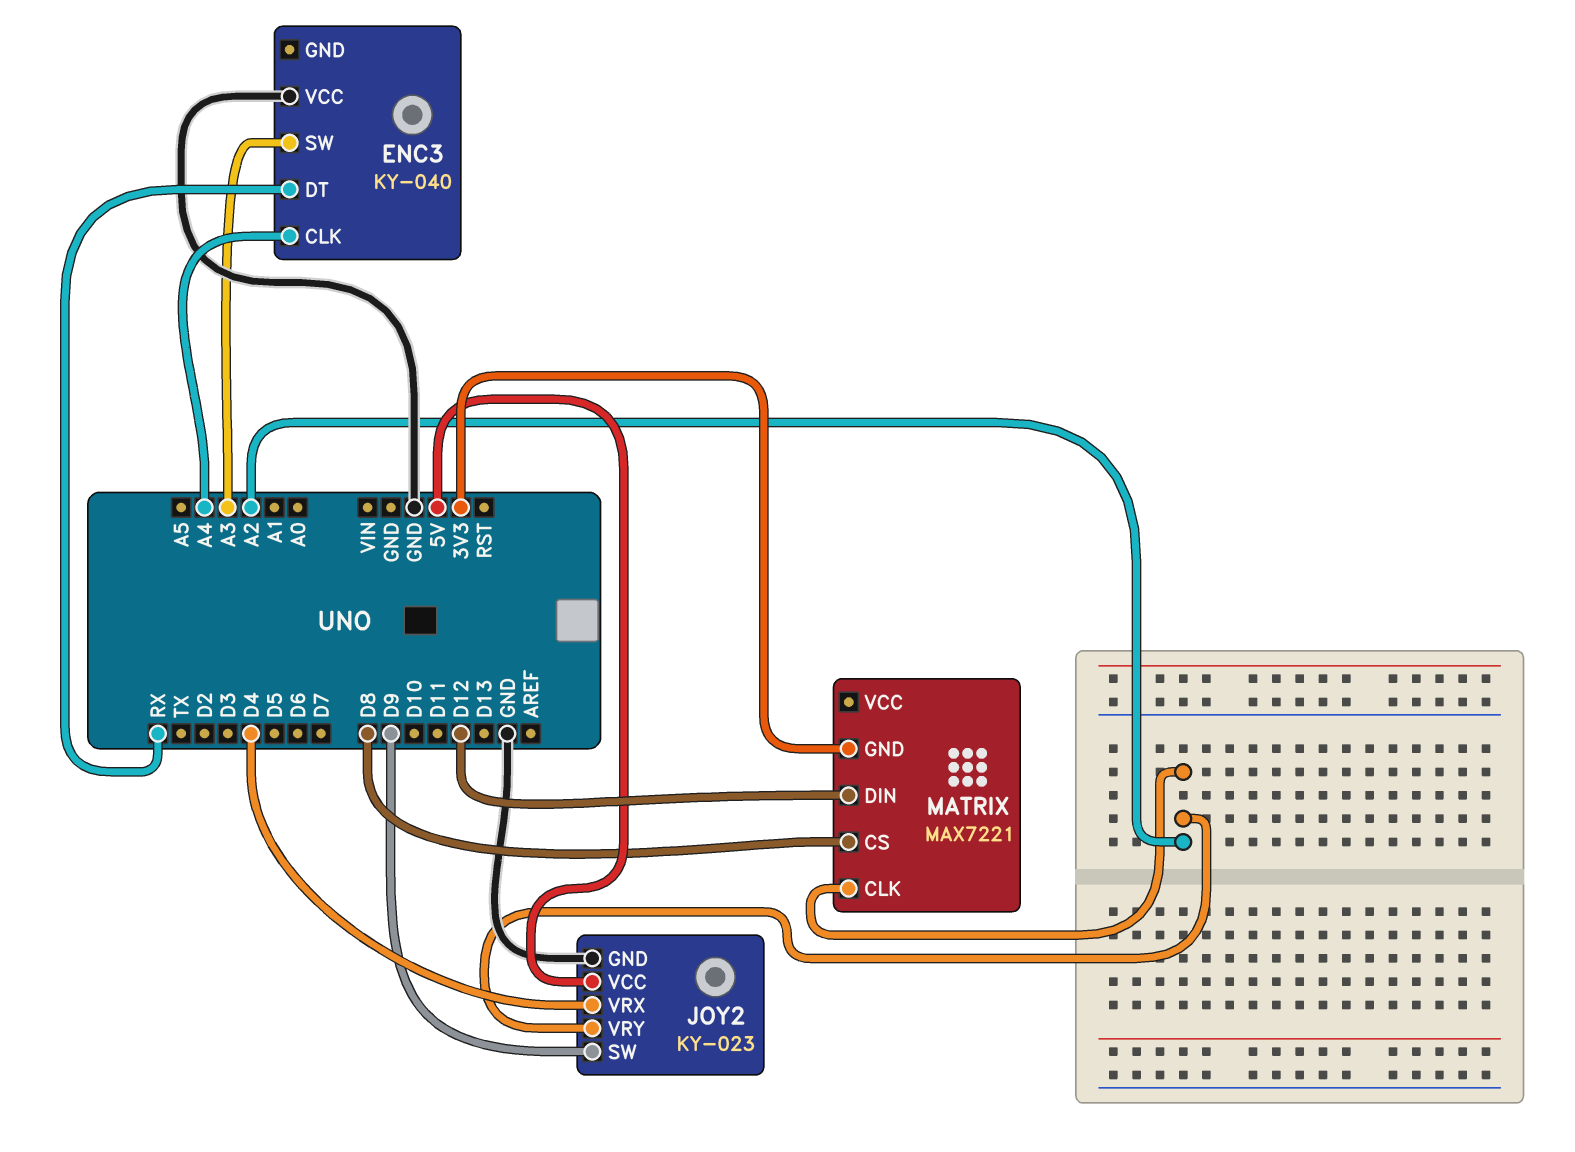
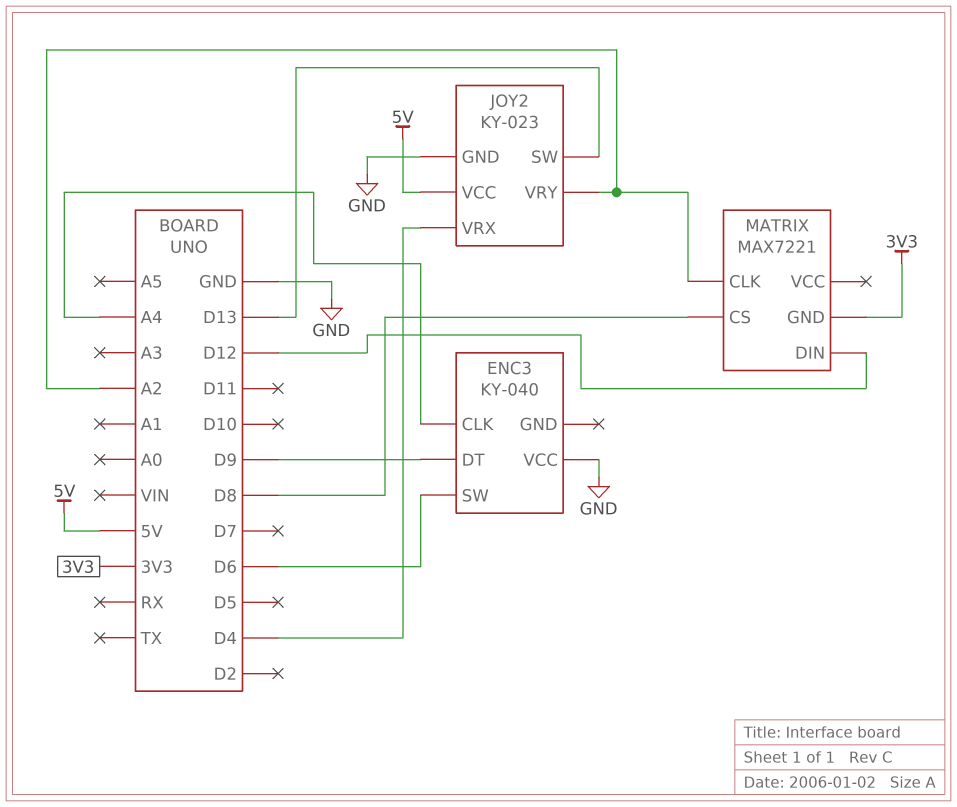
ENC3 pin DT: RX -> D9
ENC3 pin SW: A3 -> D6
JOY2 pin SW: D9 -> D13

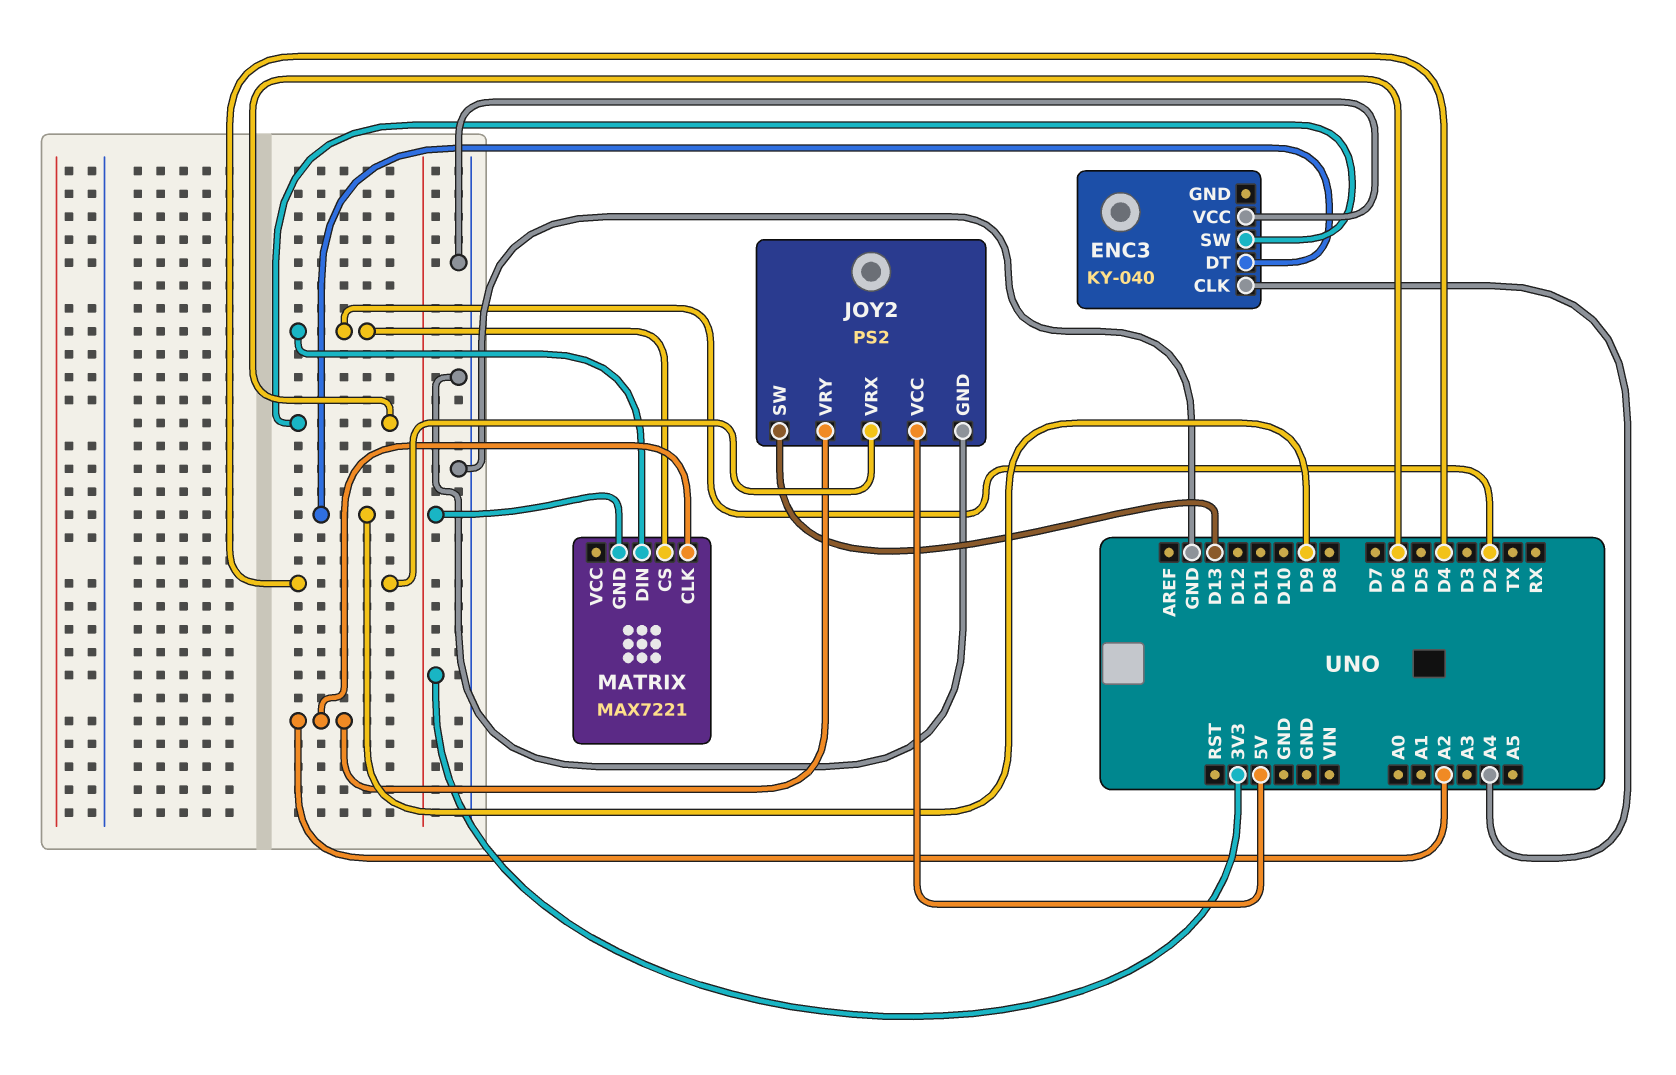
JOY2: KY-023 -> PS2
MATRIX pin CS: D8 -> D2
MATRIX pin DIN: D12 -> D2

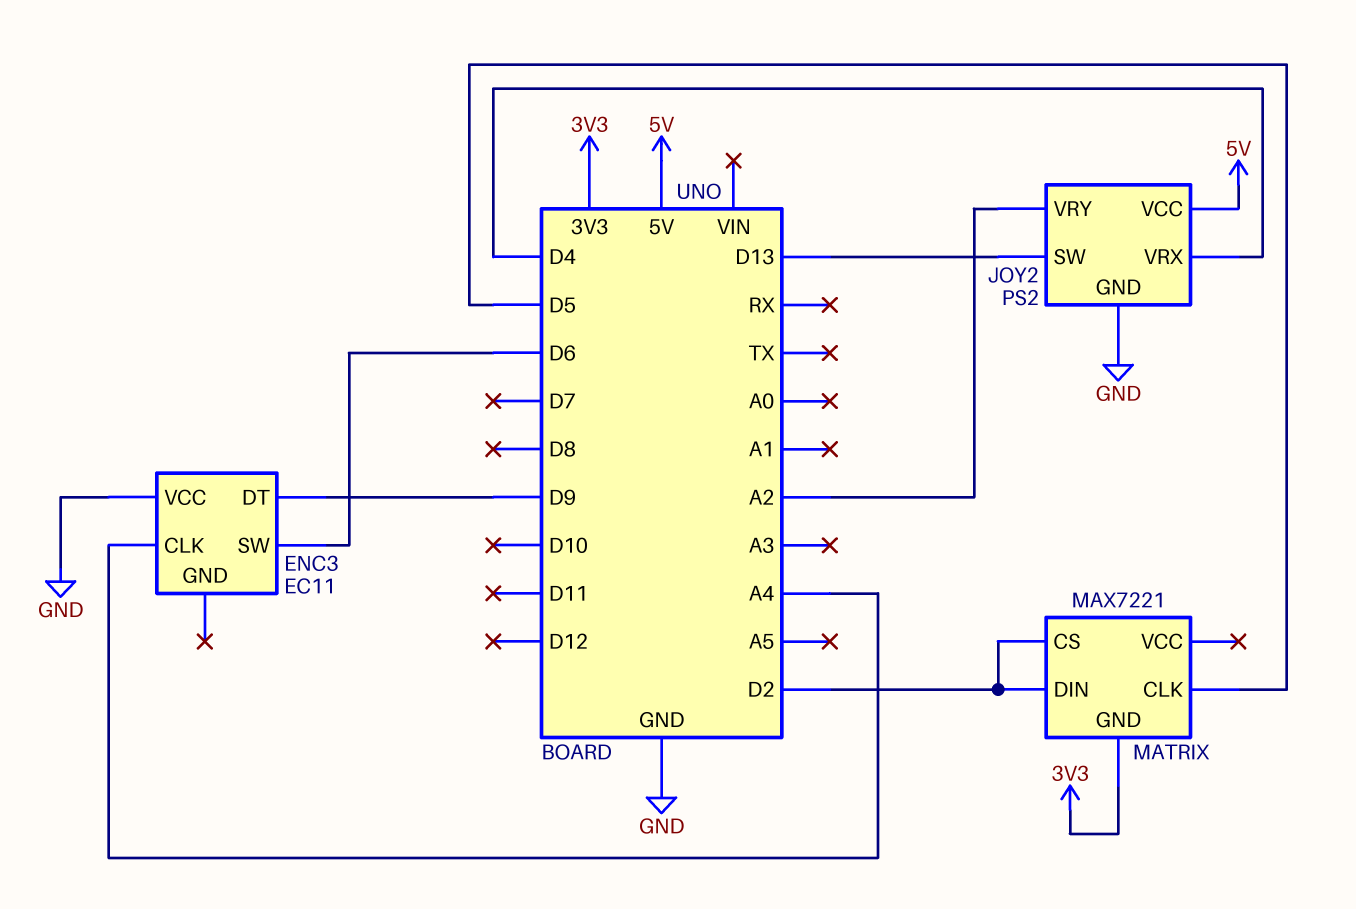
ENC3: KY-040 -> EC11
MATRIX pin CLK: A2 -> D5

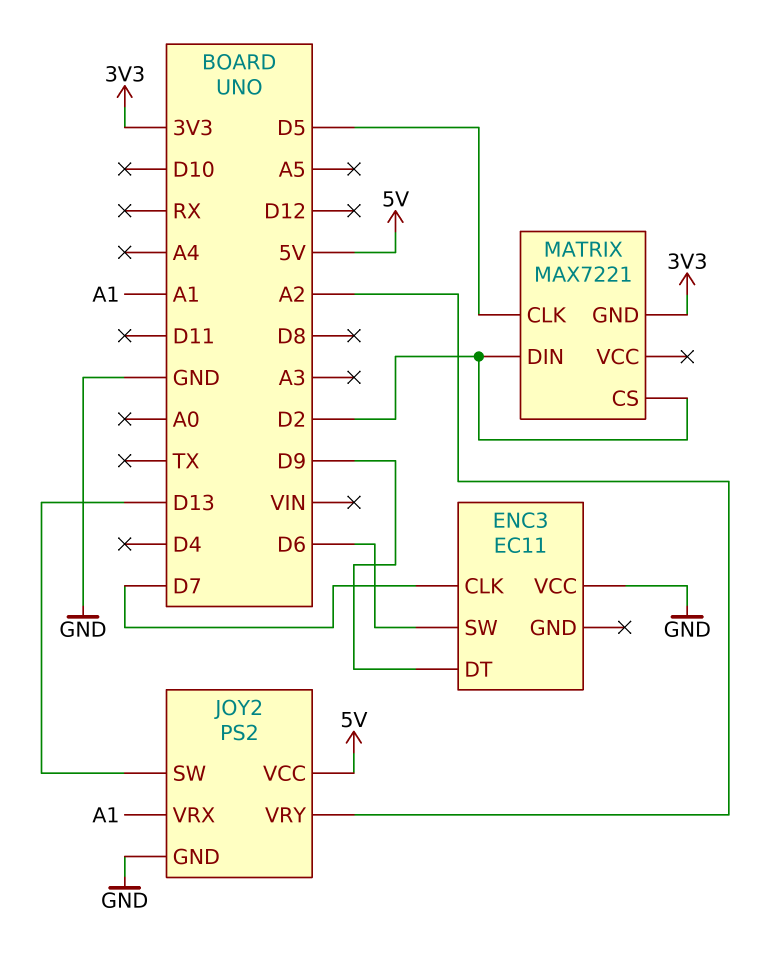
ENC3 pin CLK: A4 -> D7
JOY2 pin VRX: D4 -> A1

